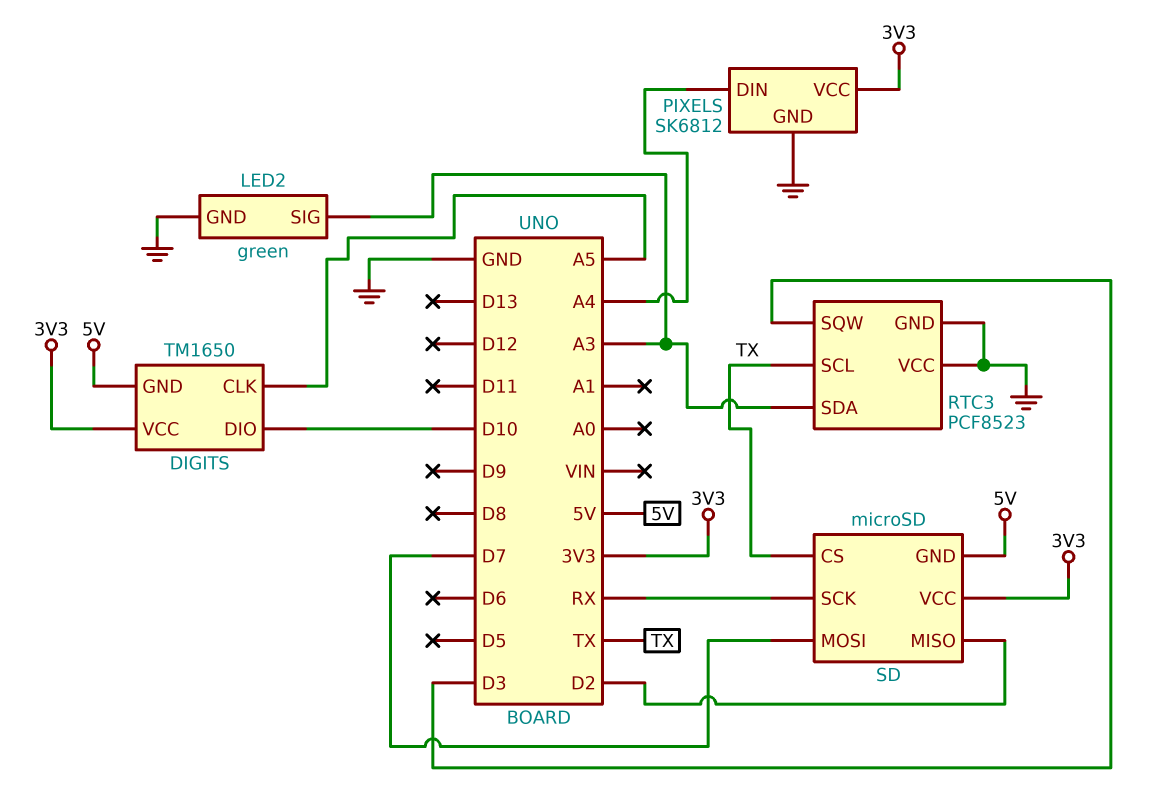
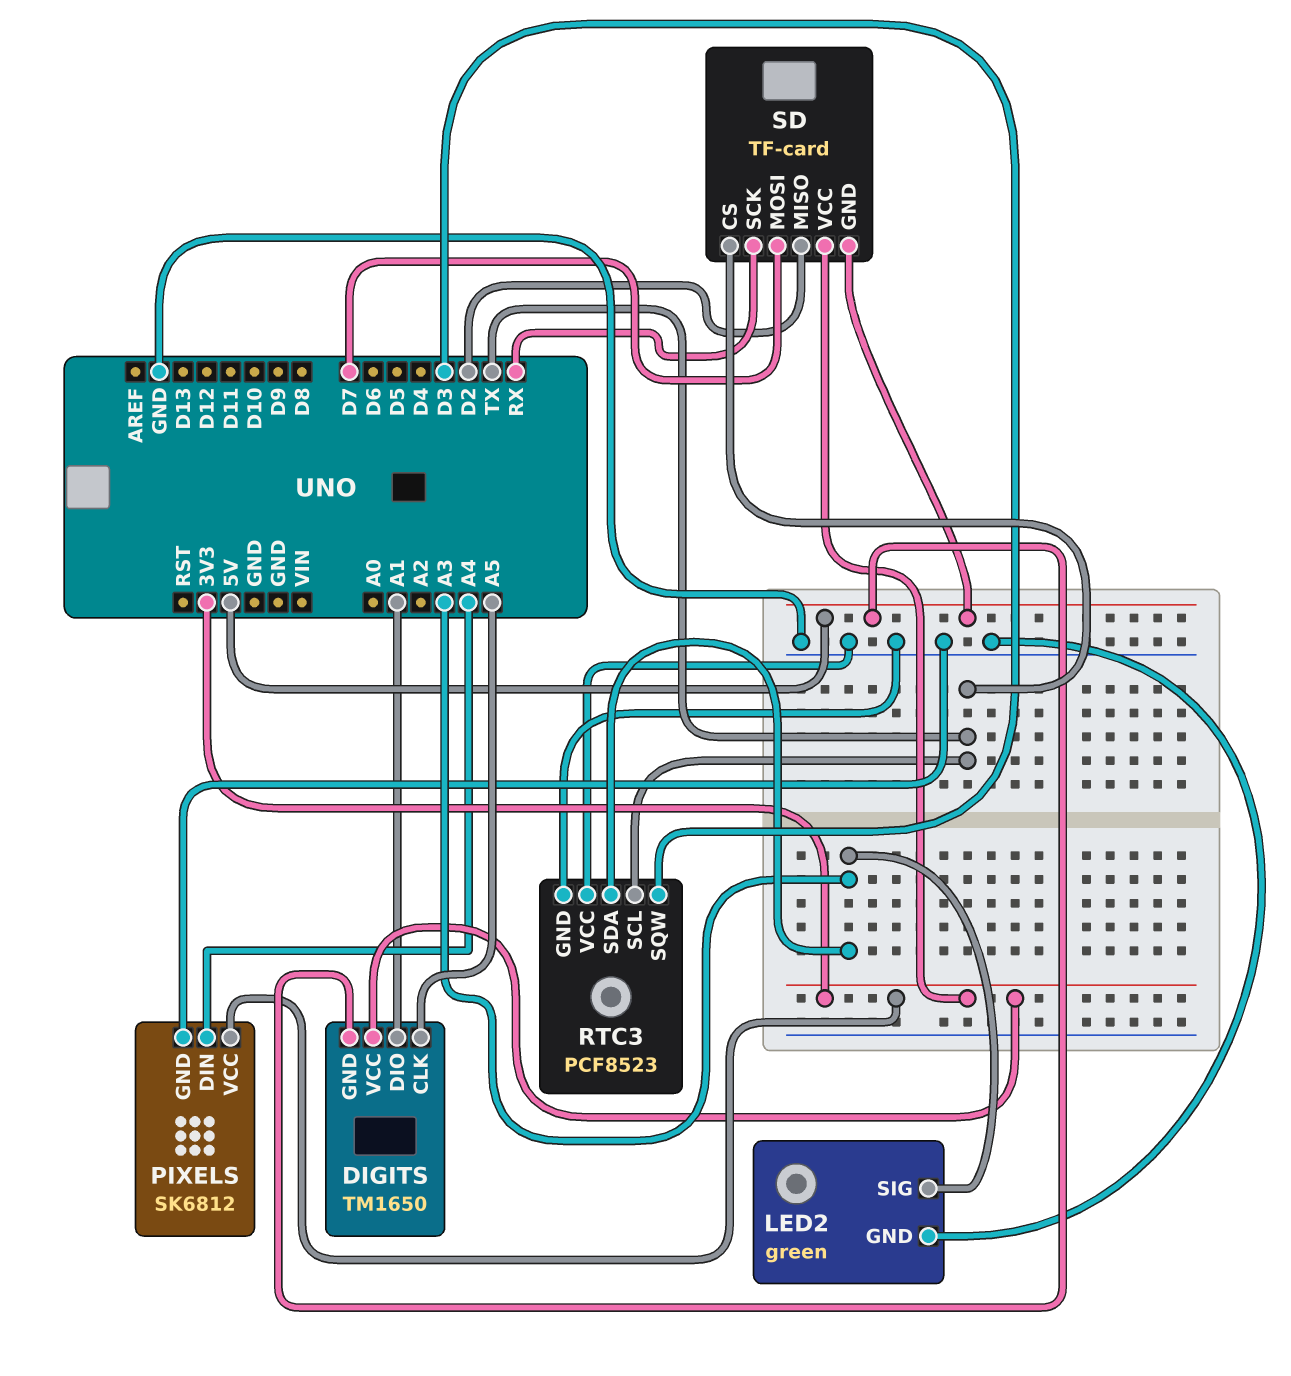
DIGITS pin DIO: D10 -> A1
SD: microSD -> TF-card

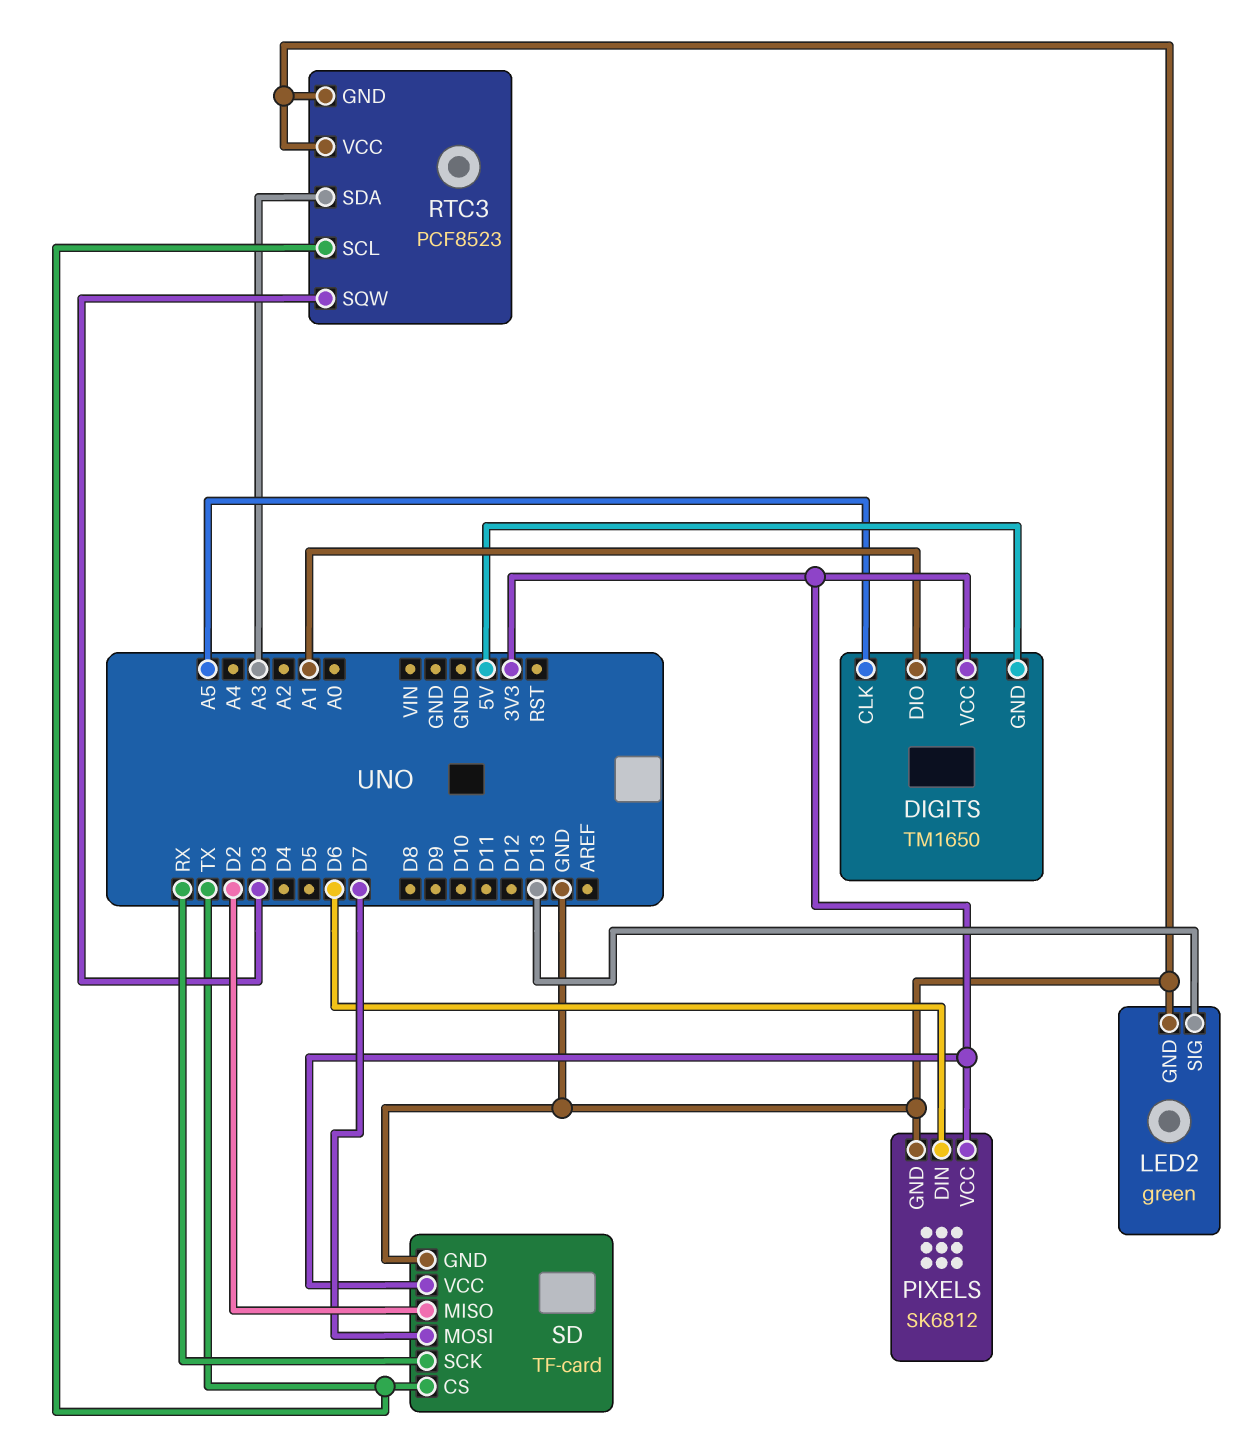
LED2 pin SIG: A3 -> D13
PIXELS pin DIN: A4 -> D6
SD pin GND: 5V -> GND

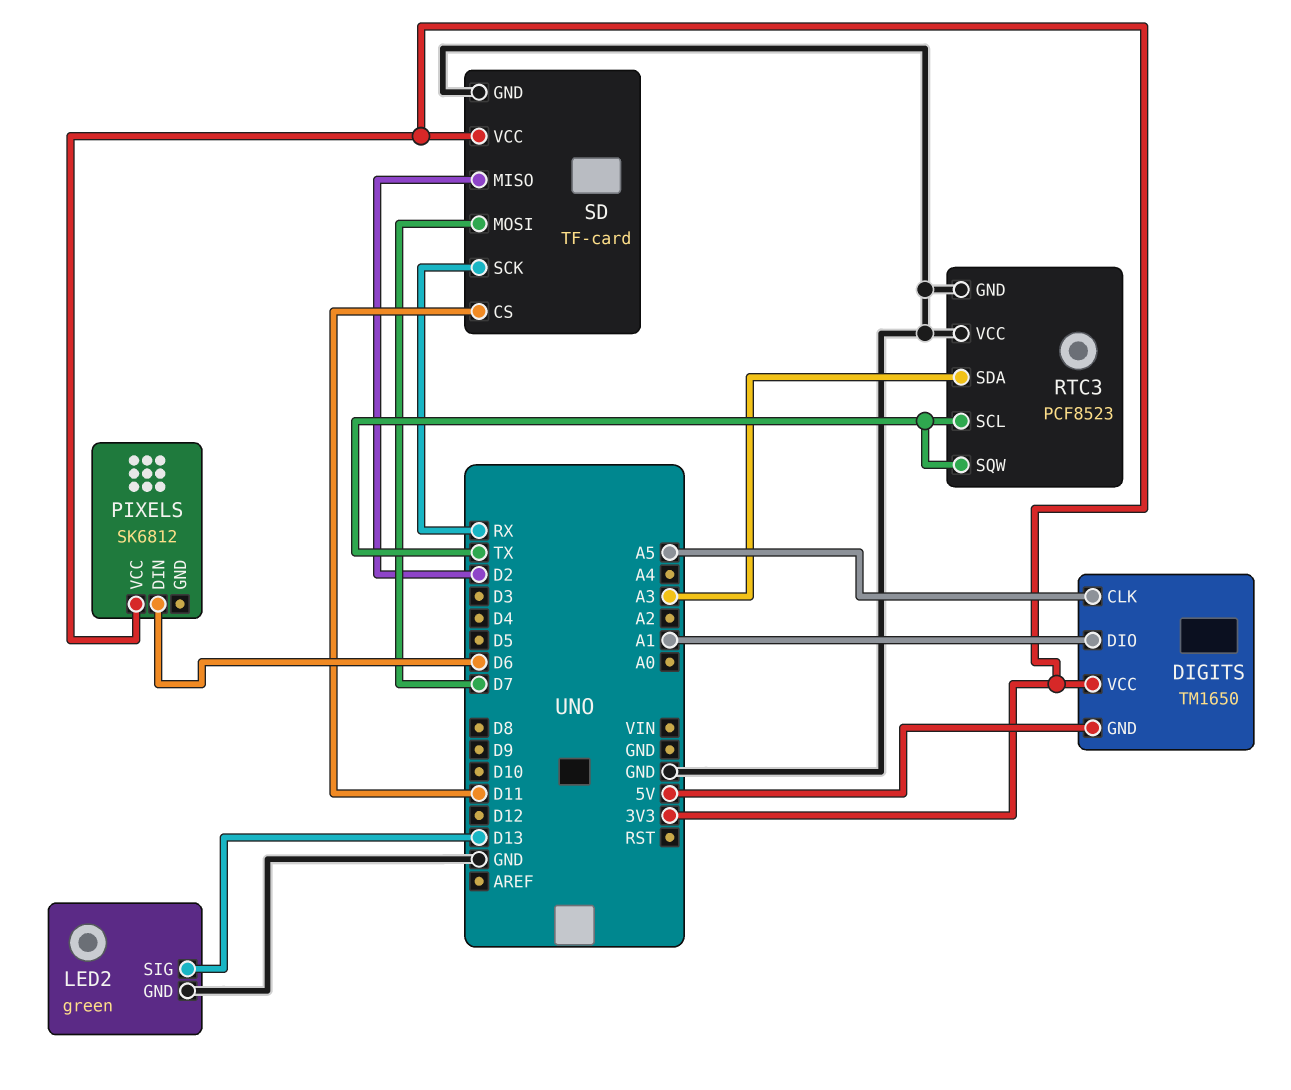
PIXELS pin GND: GND -> none
RTC3 pin SQW: D3 -> TX
SD pin CS: TX -> D11

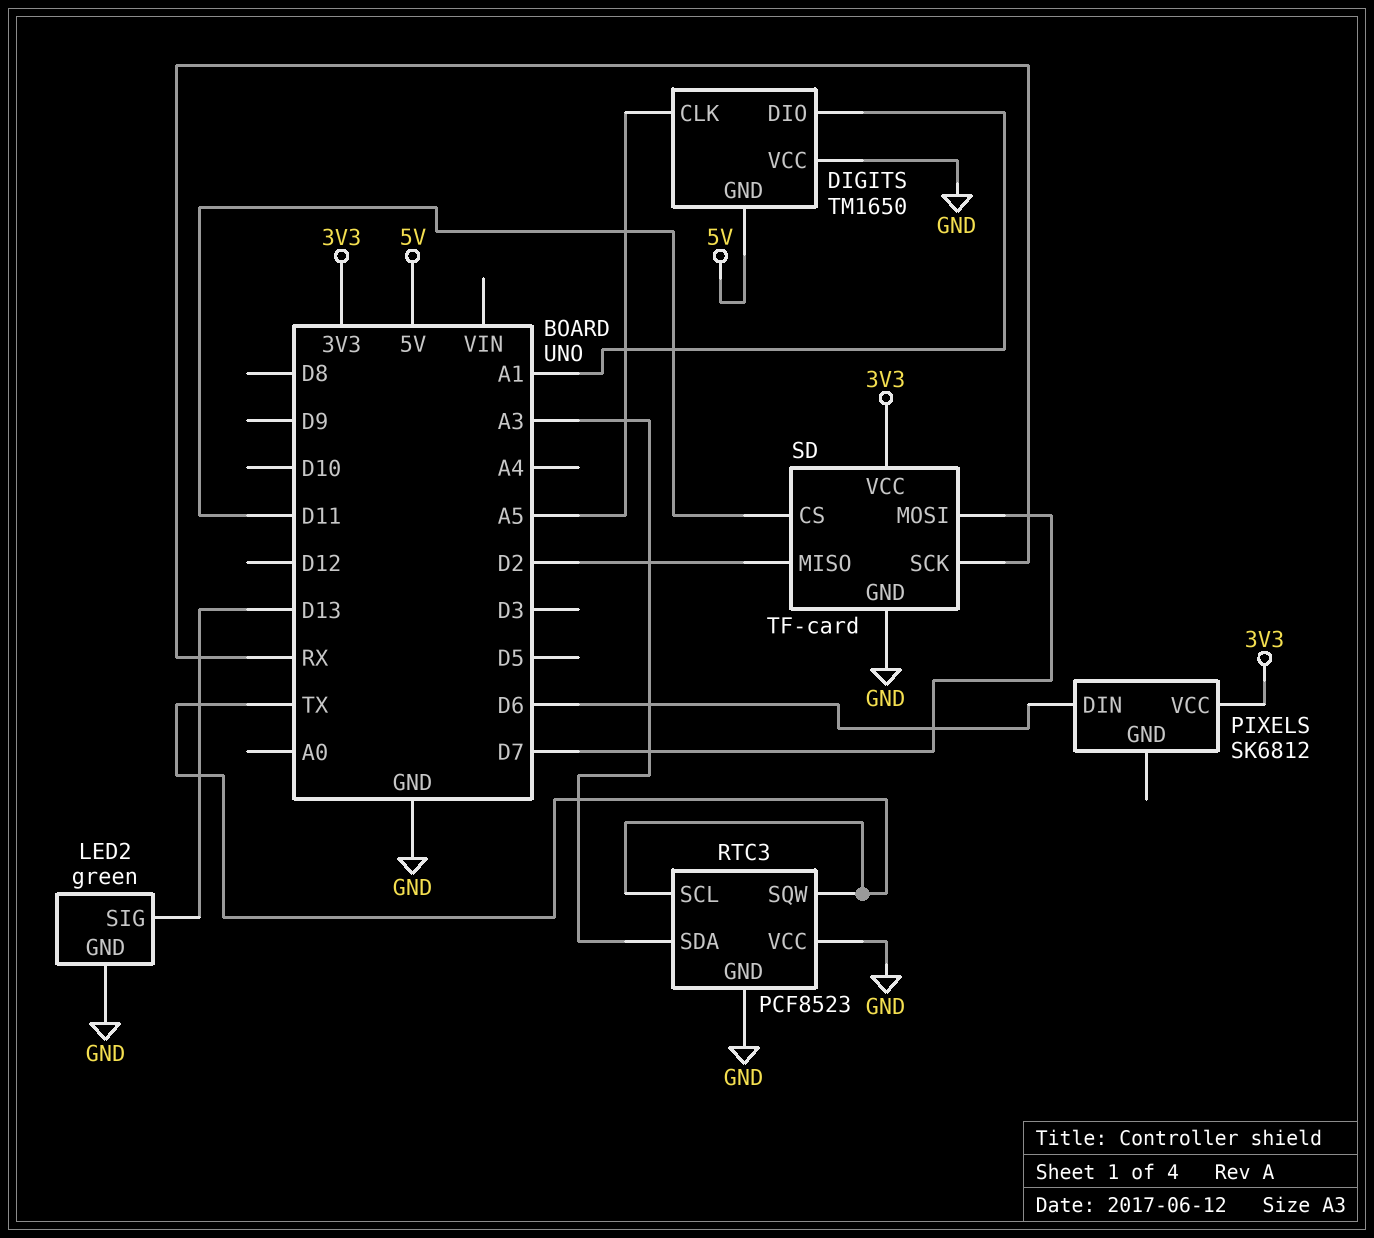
DIGITS pin VCC: 3V3 -> GND

